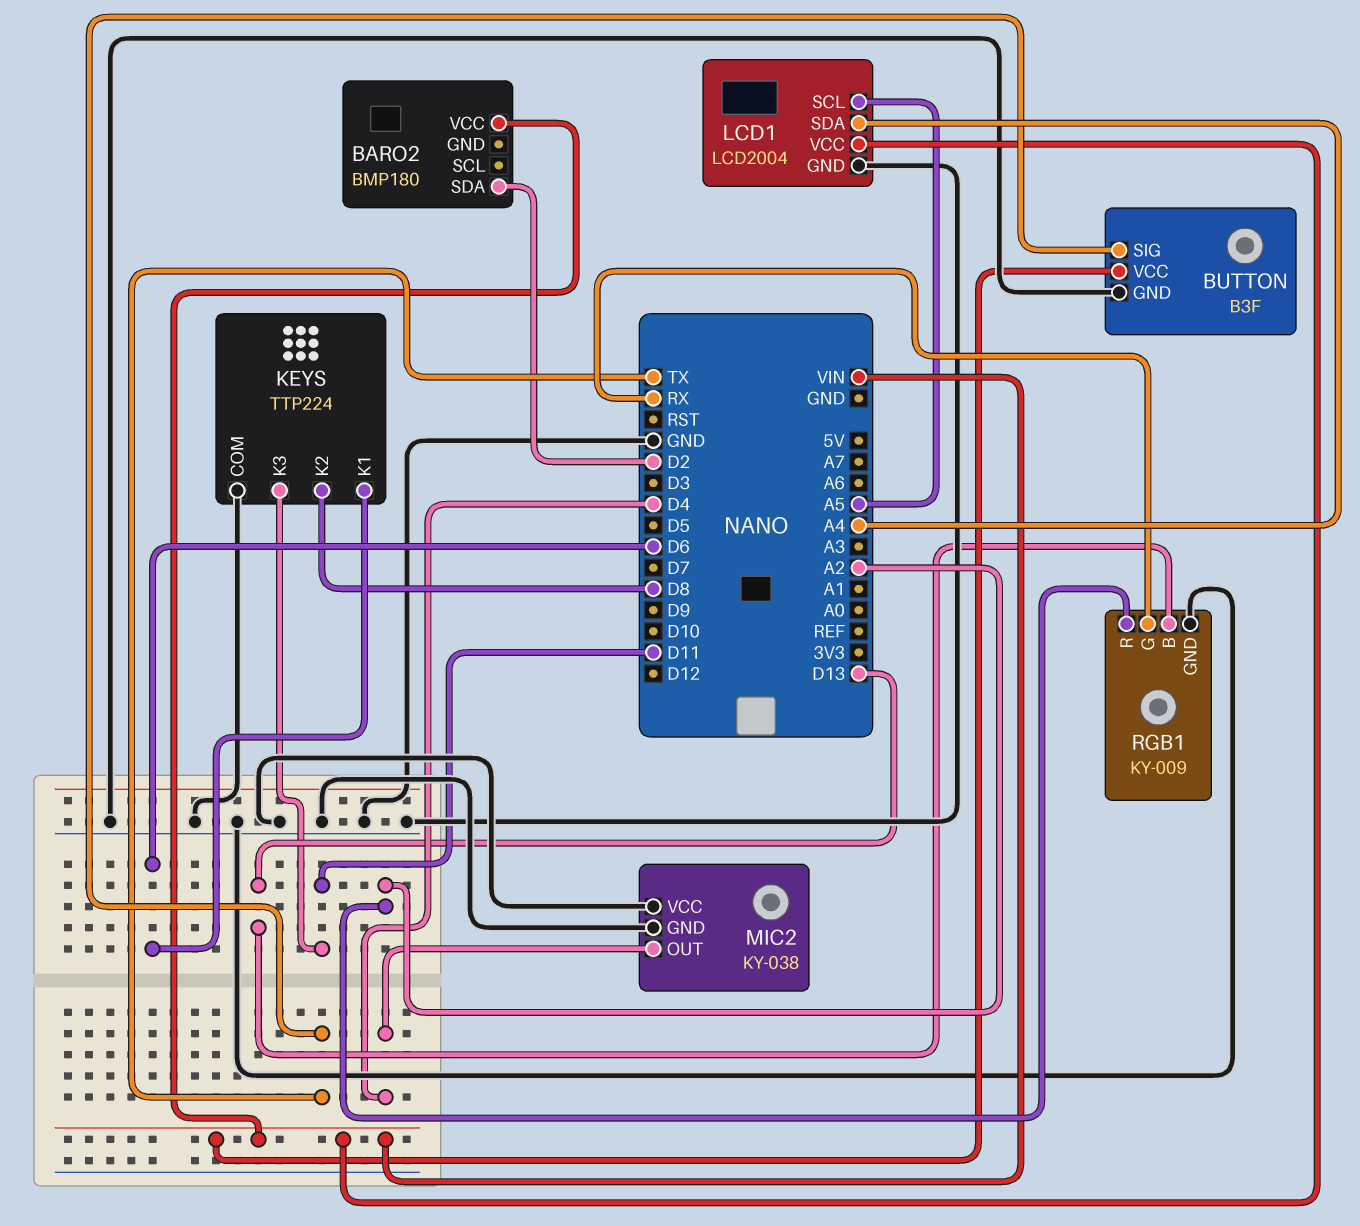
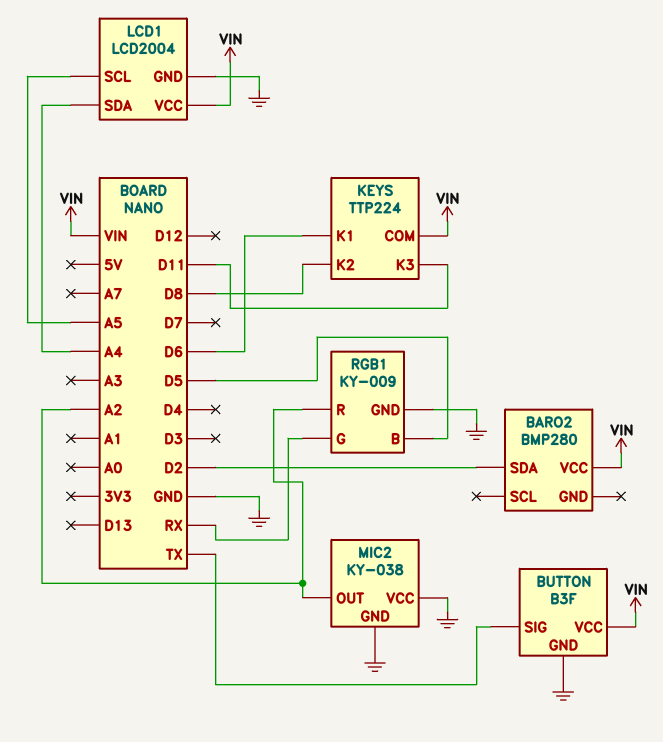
BARO2: BMP180 -> BMP280
KEYS pin COM: GND -> VIN
MIC2 pin OUT: D4 -> A2
RGB1 pin B: D13 -> D5

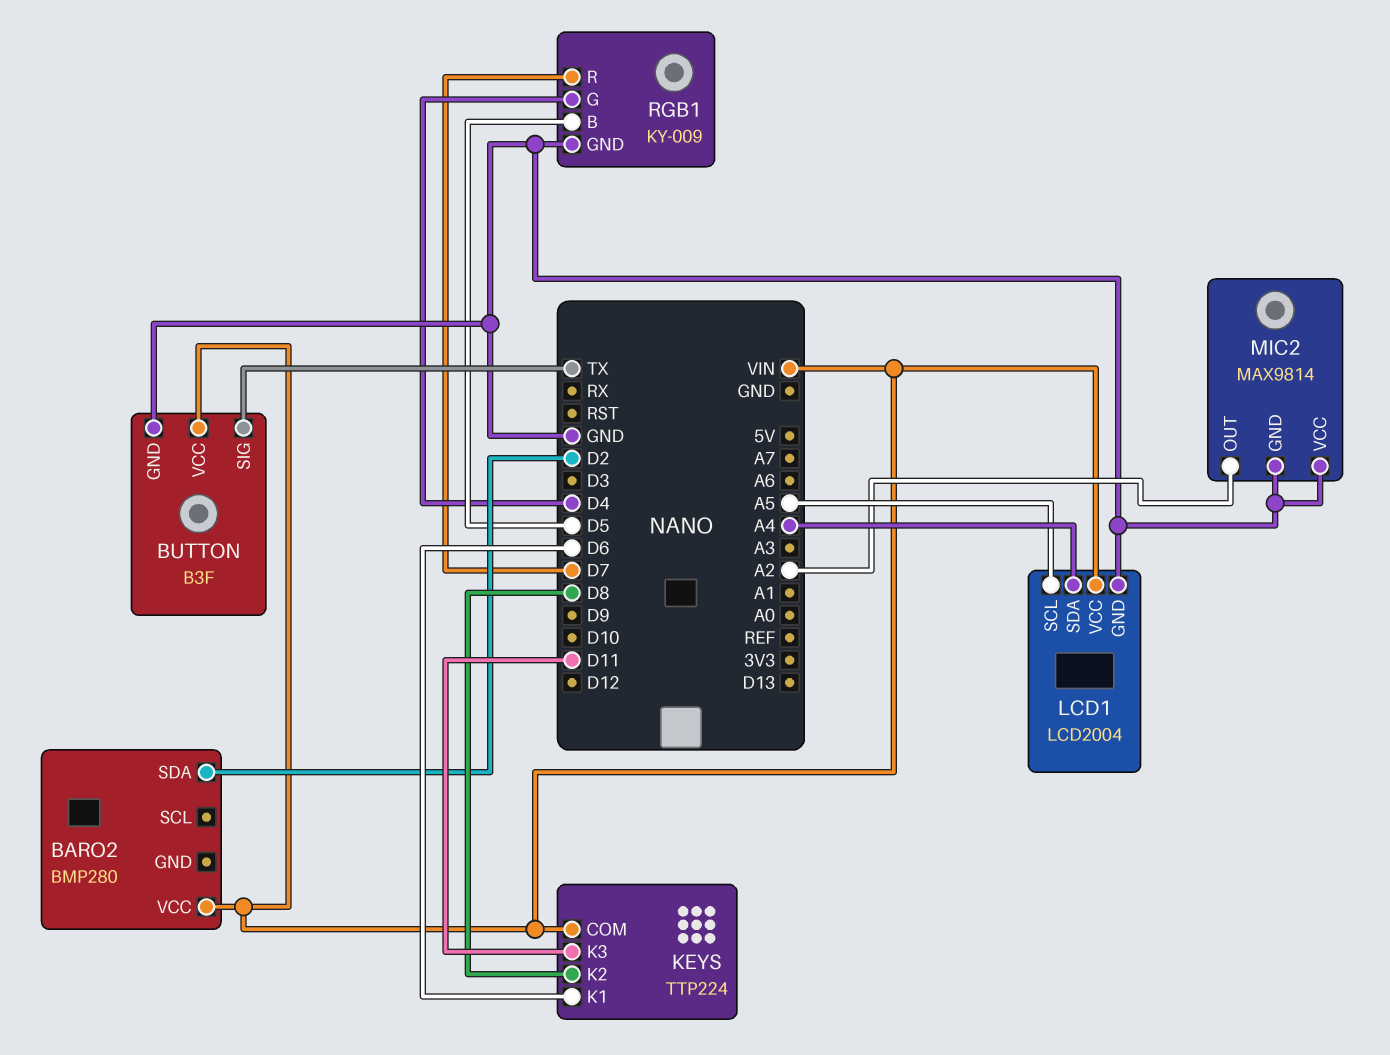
MIC2: KY-038 -> MAX9814
RGB1 pin G: RX -> D4
RGB1 pin R: A2 -> D7

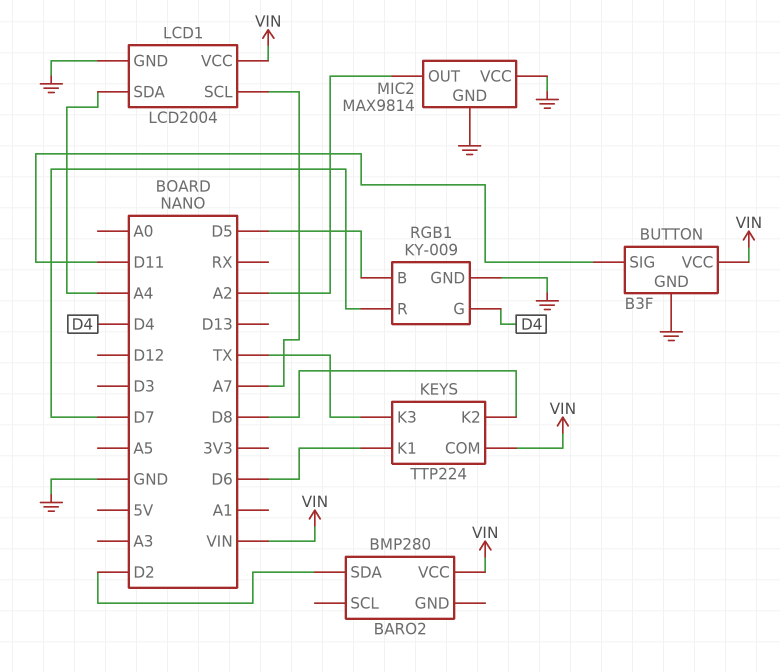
BUTTON pin SIG: TX -> D11
KEYS pin K3: D11 -> TX
LCD1 pin SCL: A5 -> A7

